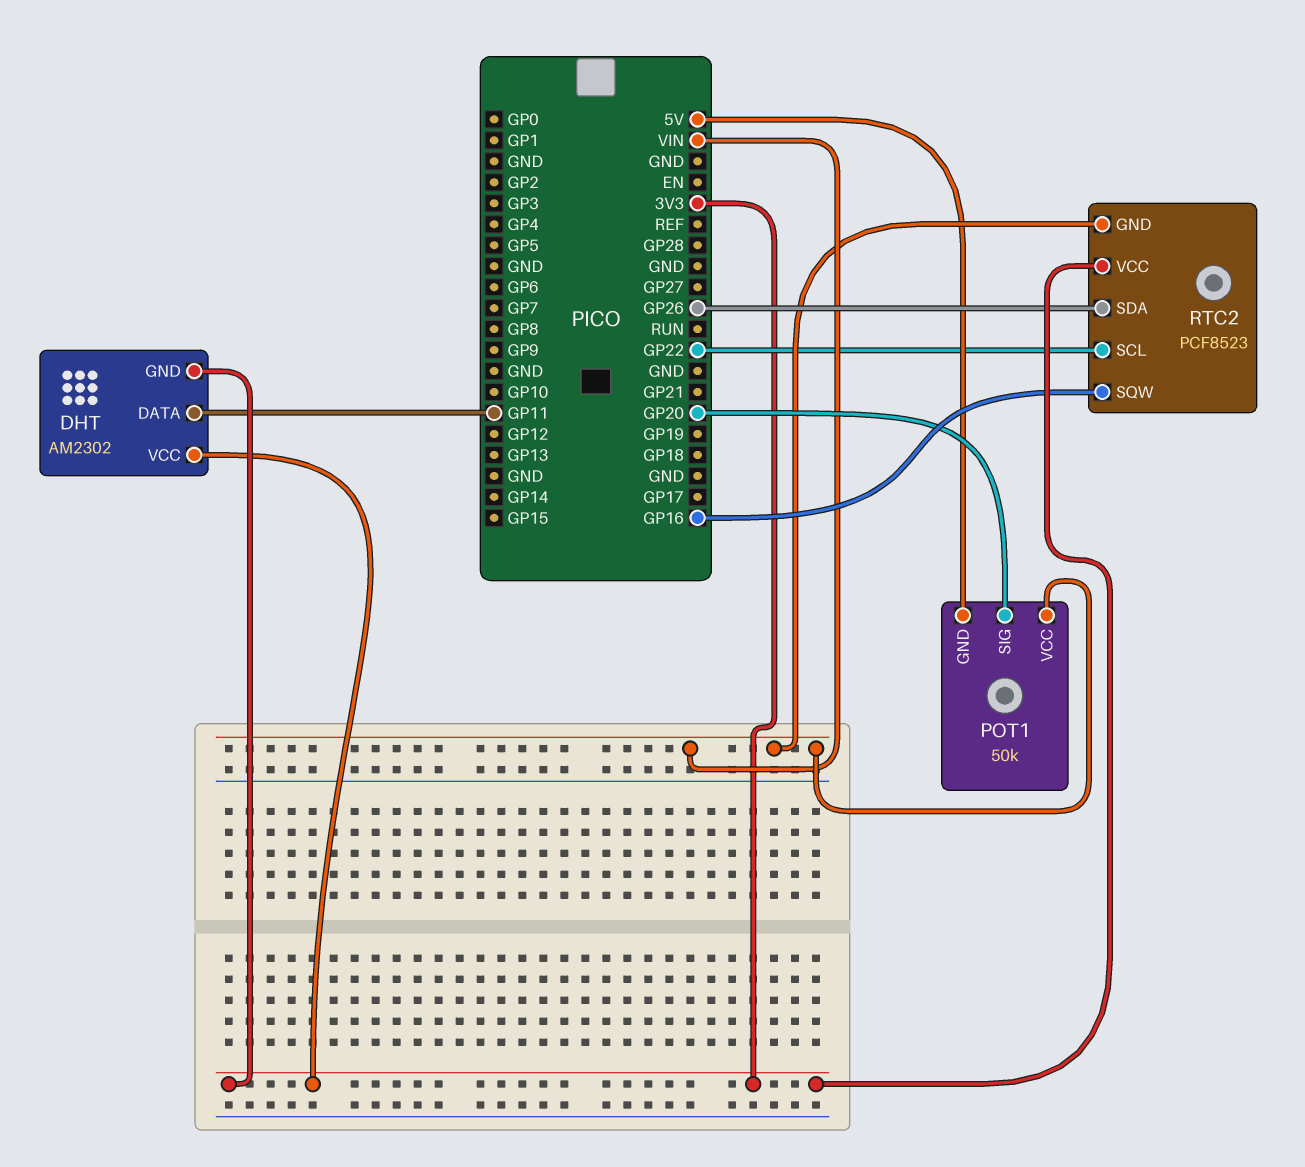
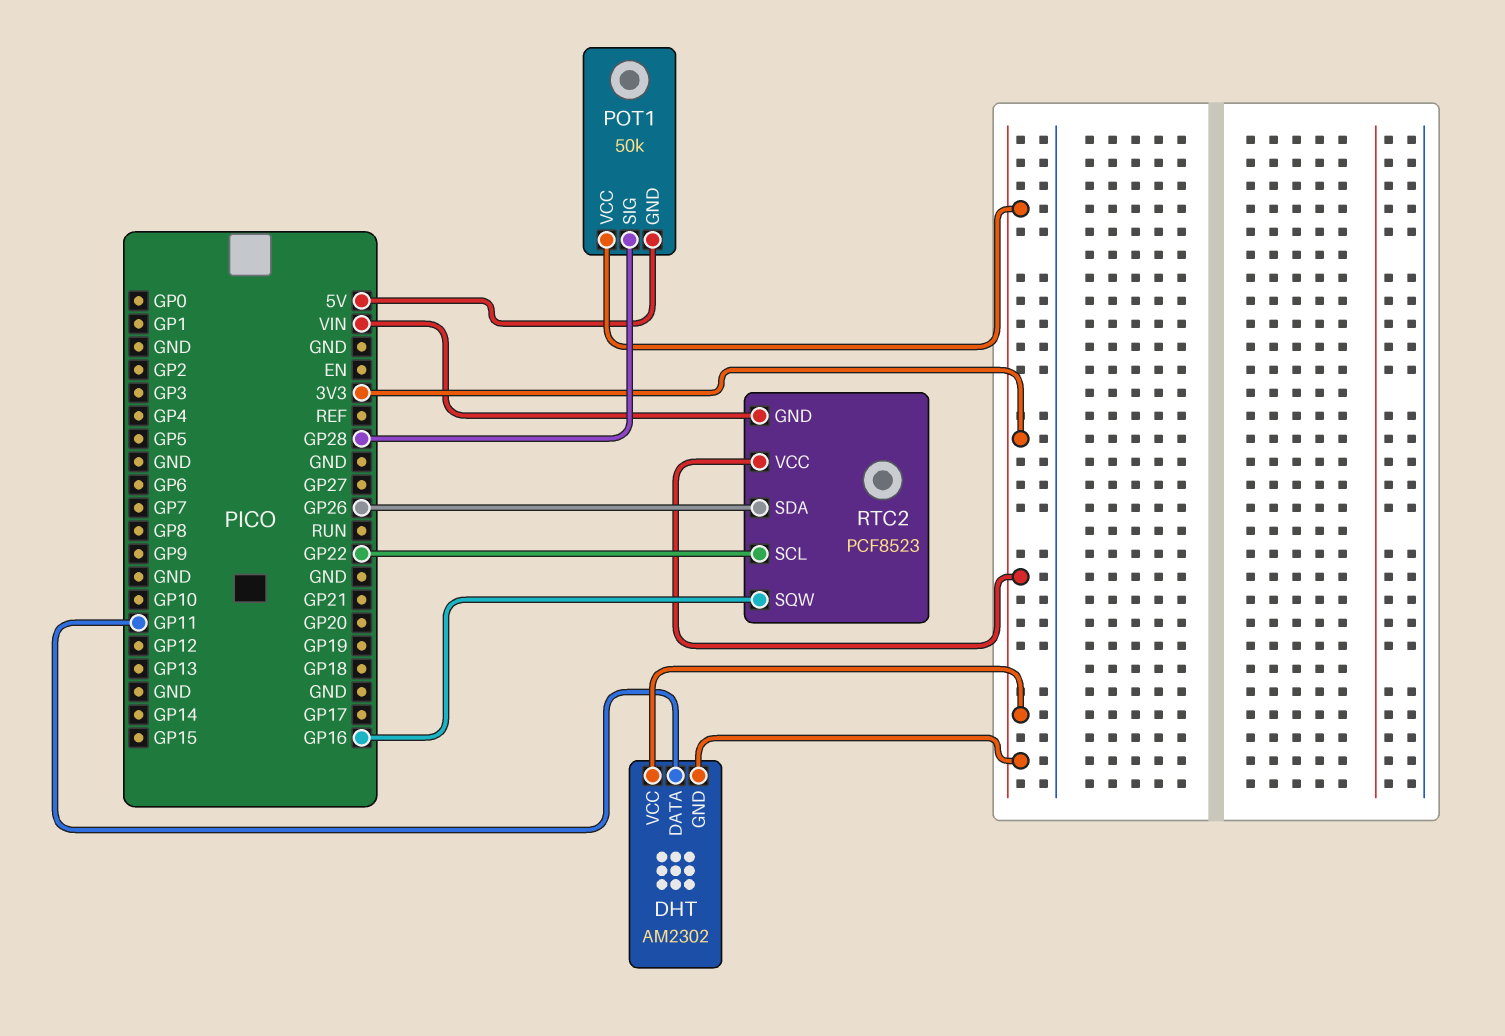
POT1 pin SIG: GP20 -> GP28
POT1 pin VCC: VIN -> 3V3

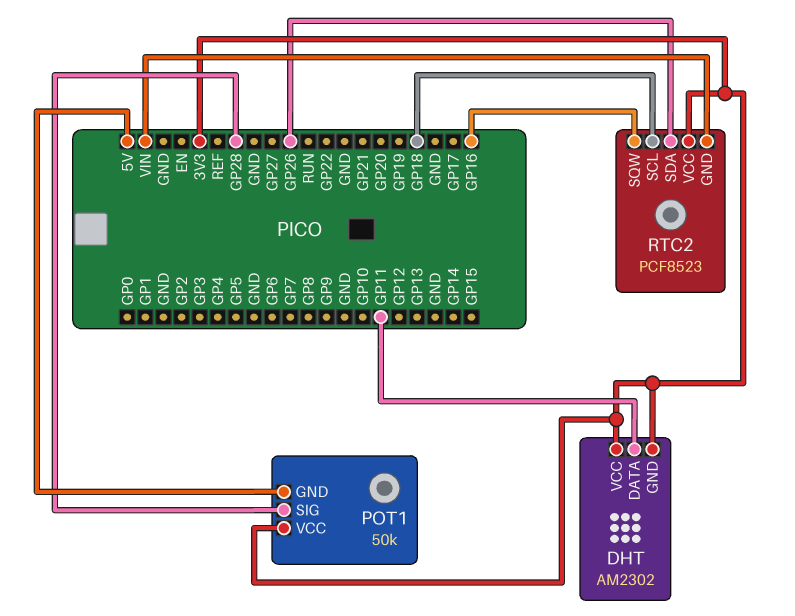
RTC2 pin SCL: GP22 -> GP18

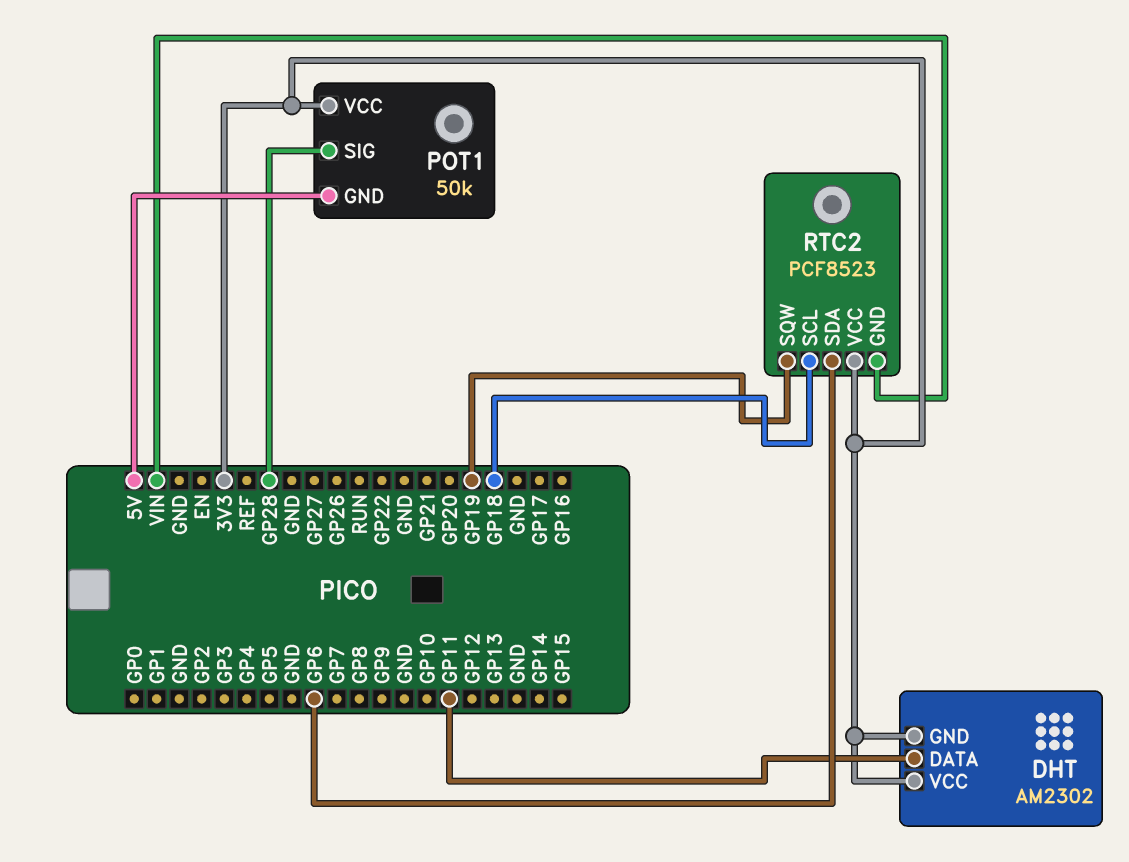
RTC2 pin SDA: GP26 -> GP6
RTC2 pin SQW: GP16 -> GP19

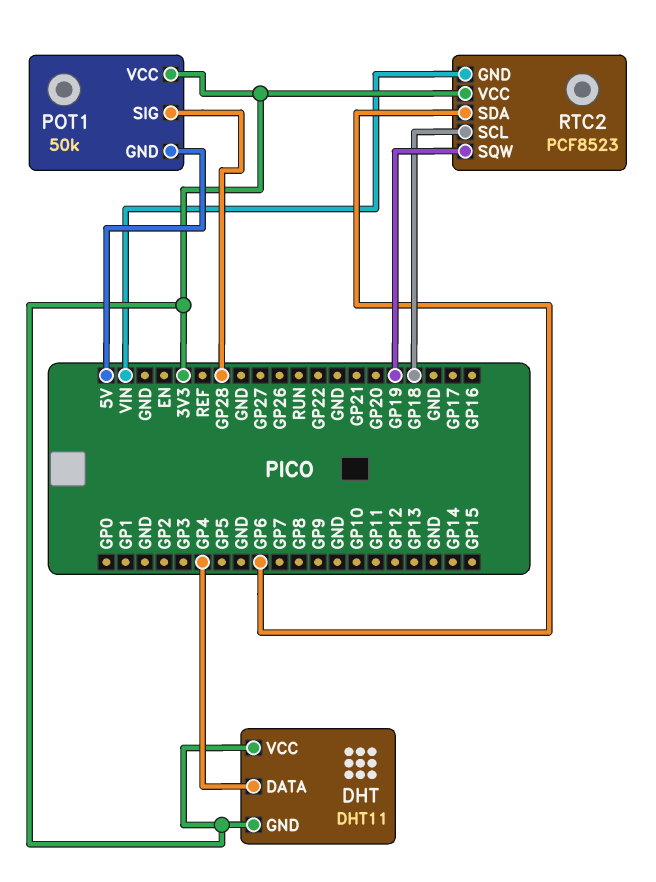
DHT: AM2302 -> DHT11
DHT pin DATA: GP11 -> GP4

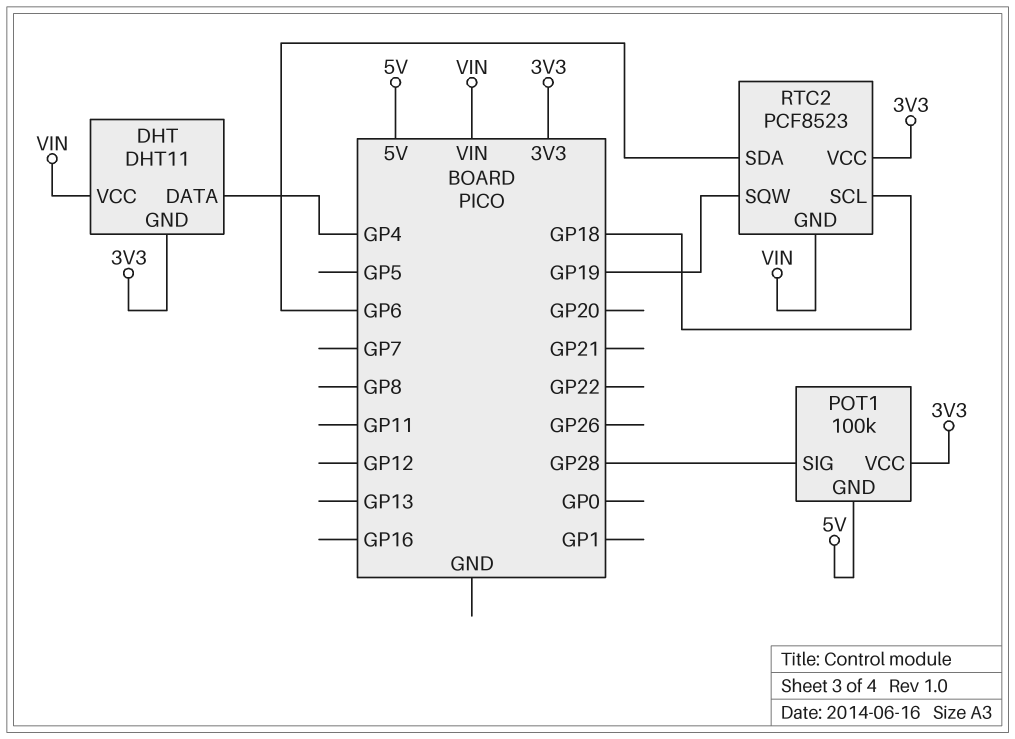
DHT pin VCC: 3V3 -> VIN
POT1: 50k -> 100k

